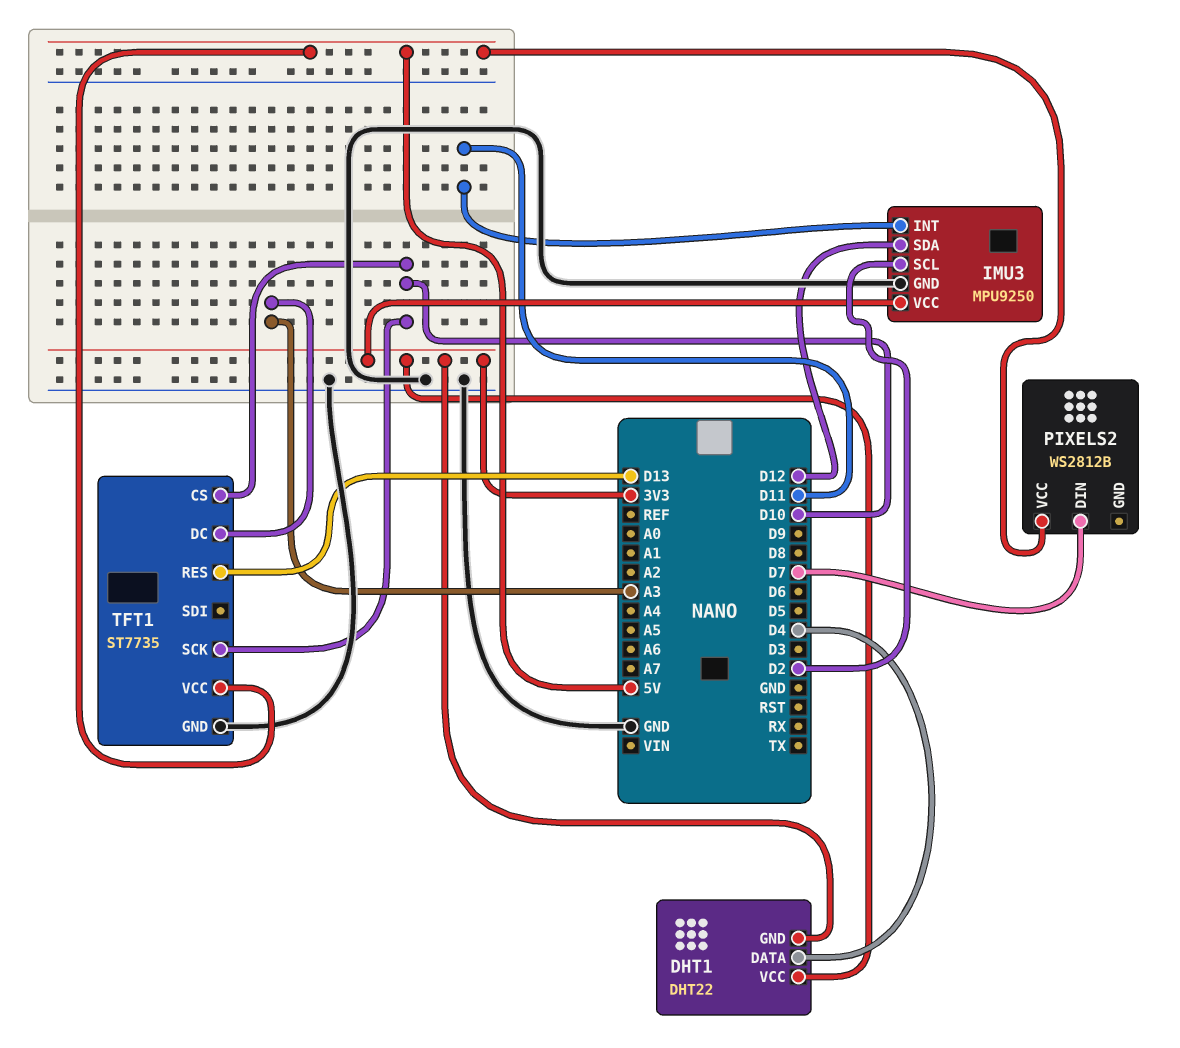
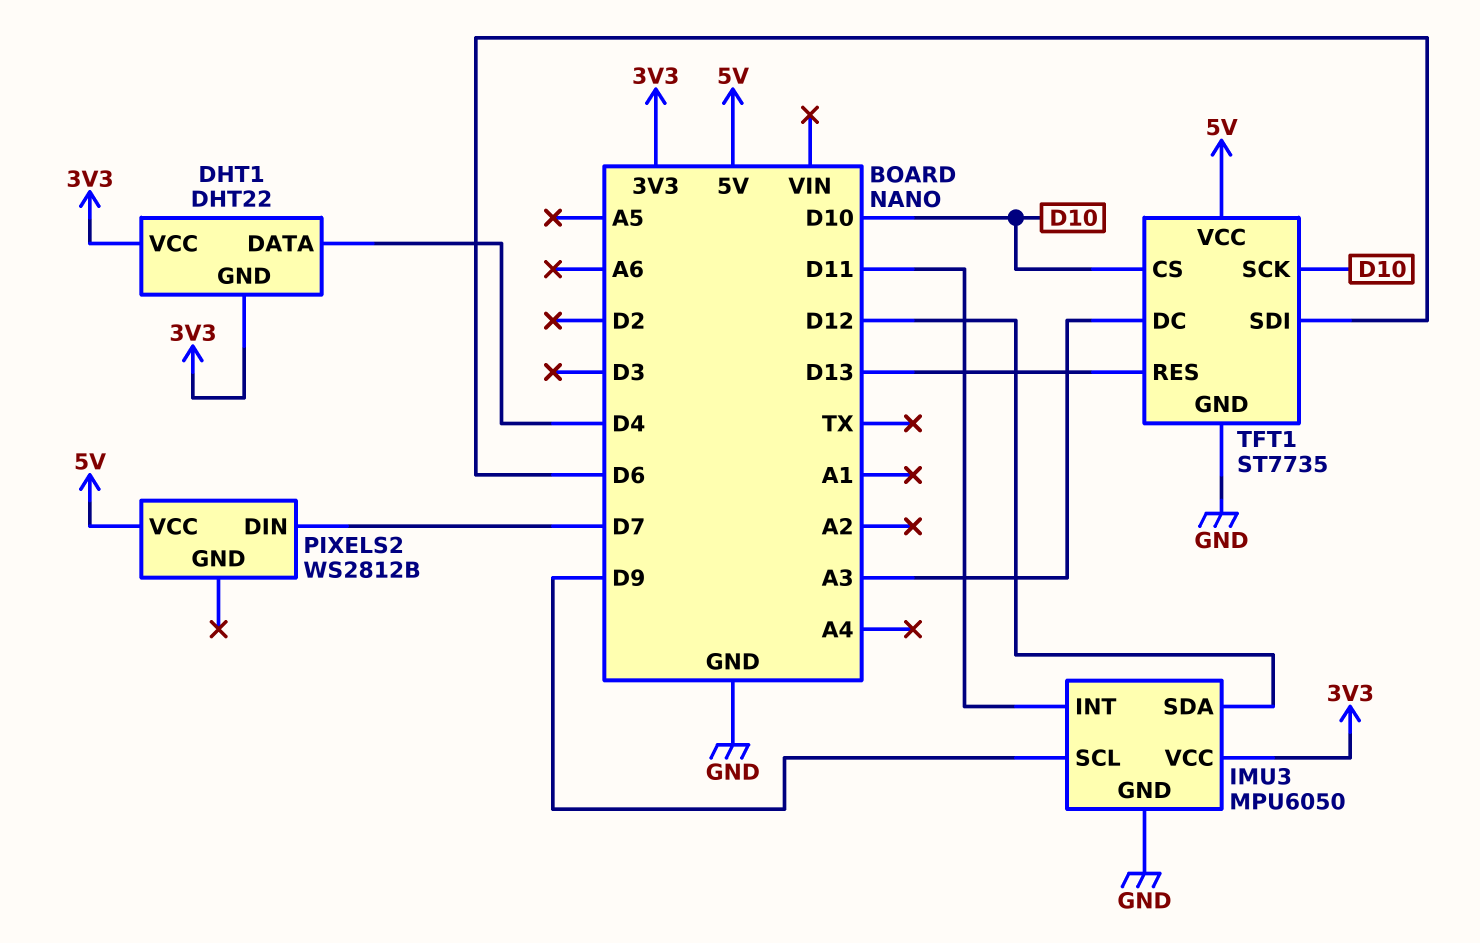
IMU3: MPU9250 -> MPU6050
IMU3 pin SCL: D2 -> D9
TFT1 pin SDI: none -> D6

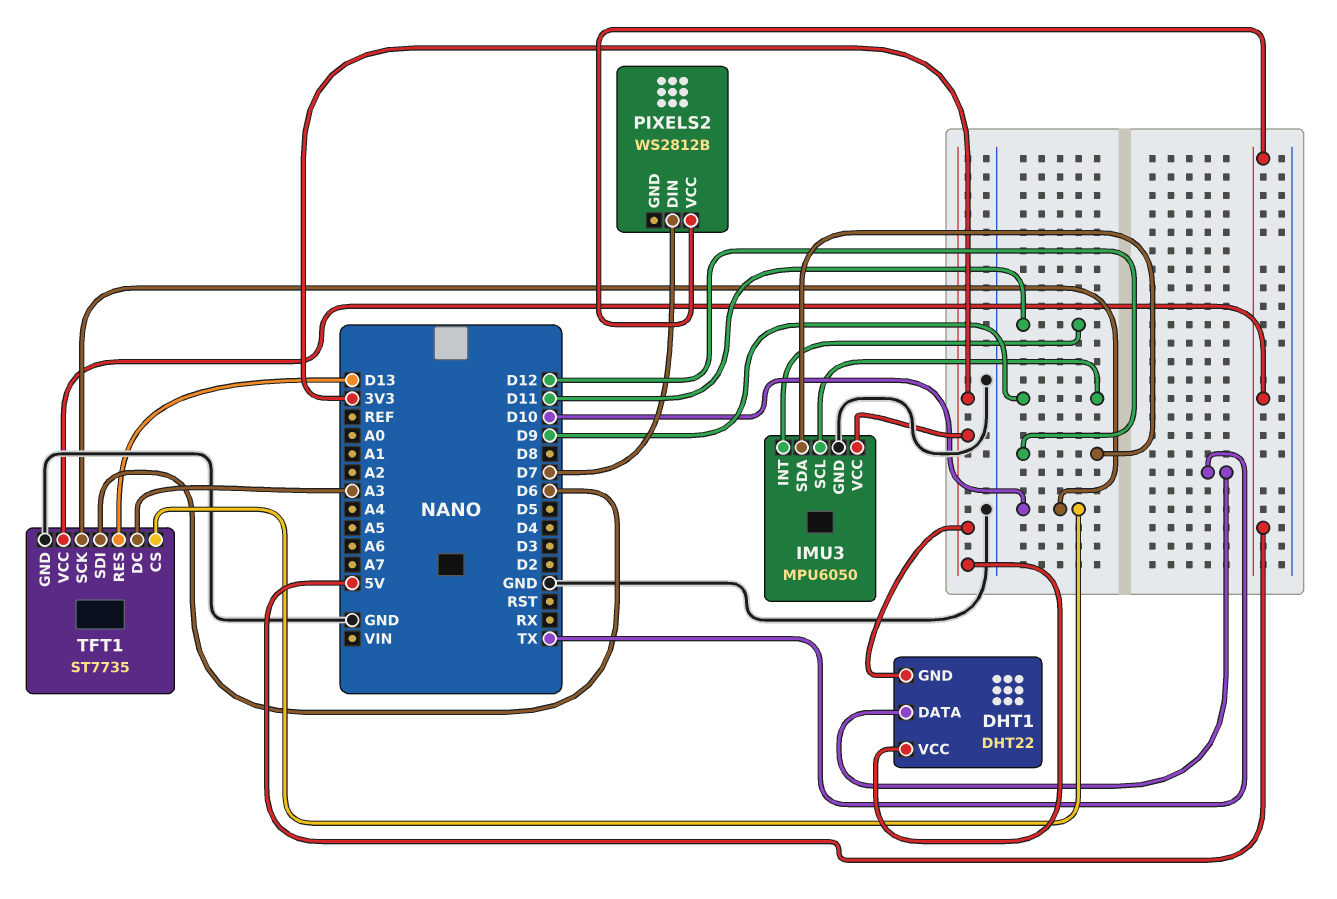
DHT1 pin DATA: D4 -> TX

